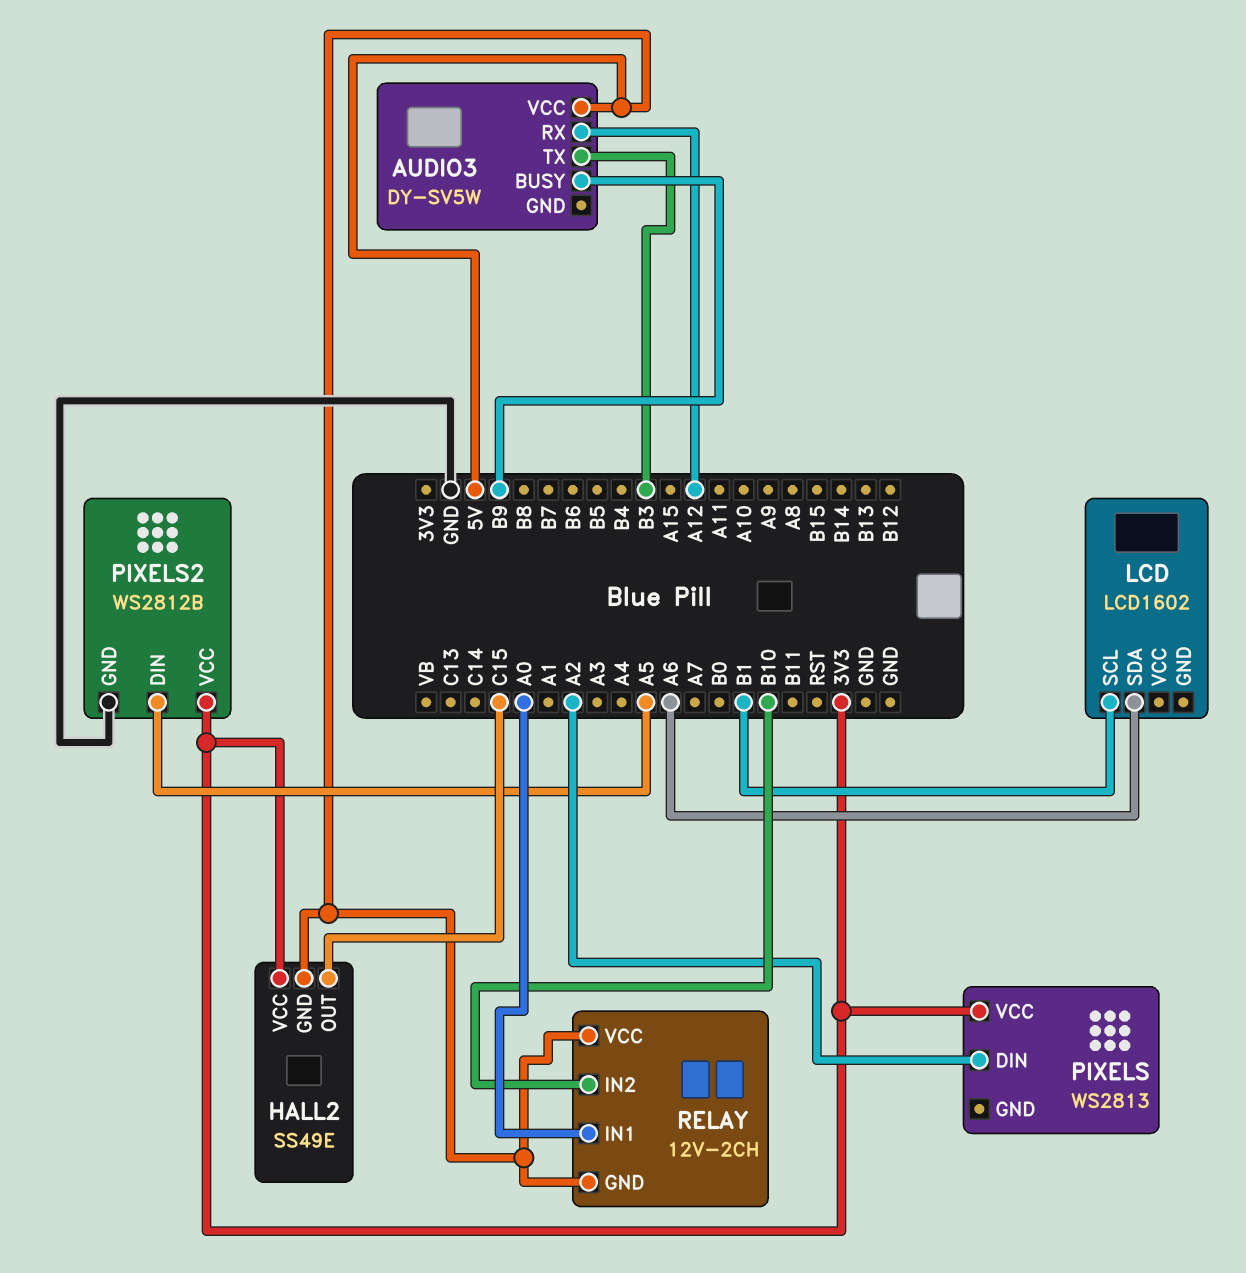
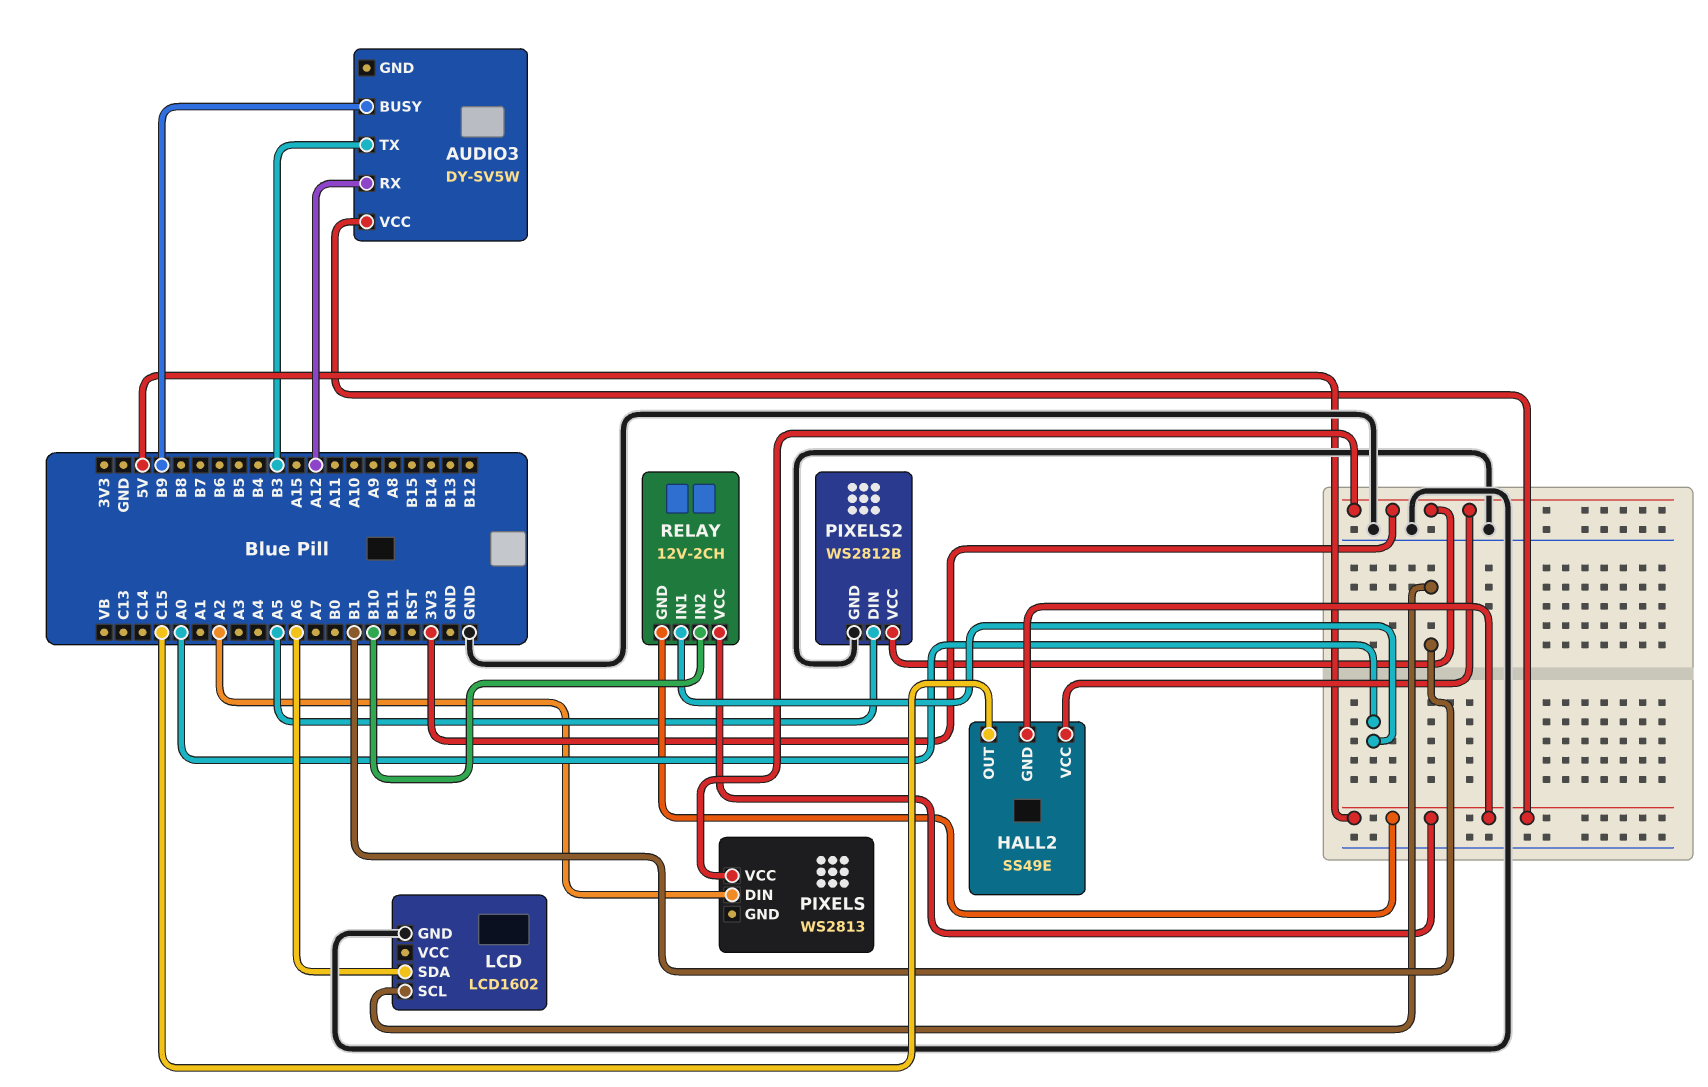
LCD pin GND: none -> GND

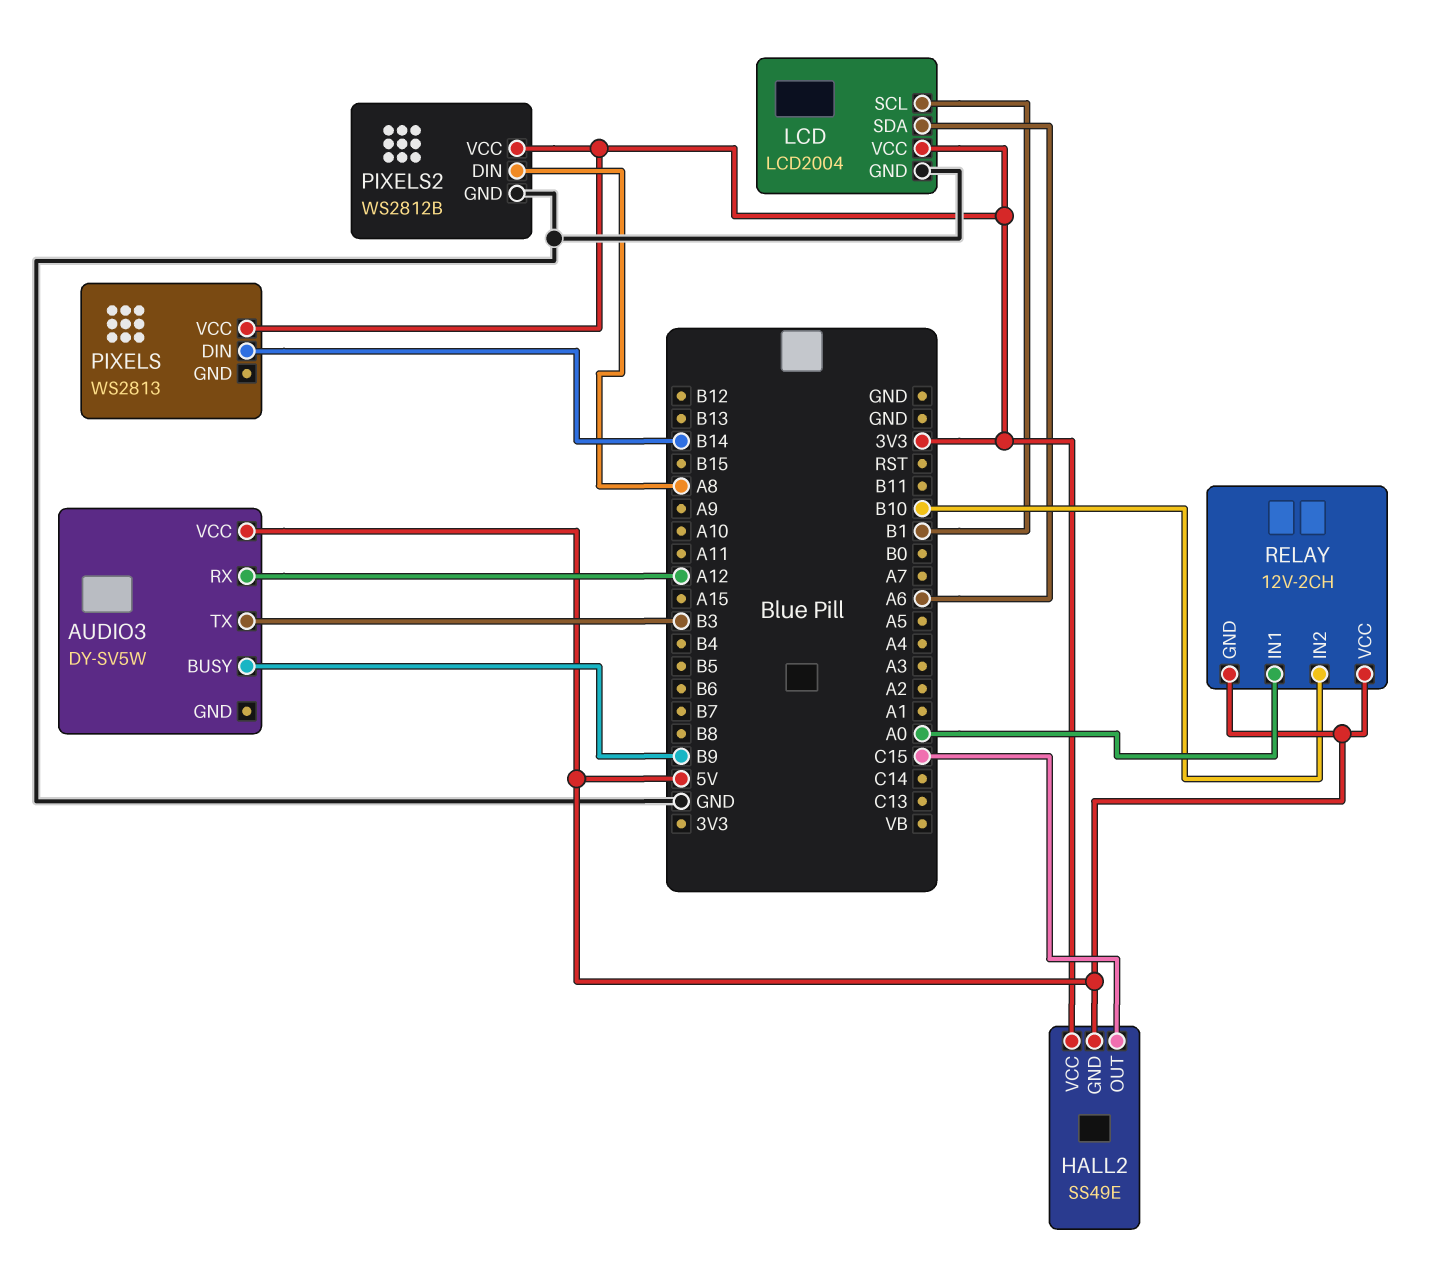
LCD: LCD1602 -> LCD2004
LCD pin VCC: none -> 3V3
PIXELS pin DIN: A2 -> B14
PIXELS2 pin DIN: A5 -> A8

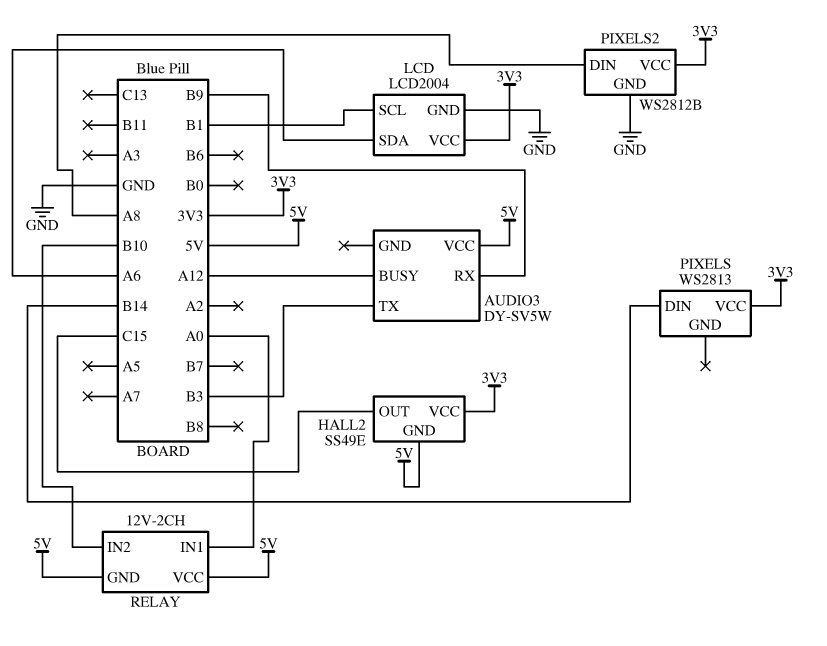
AUDIO3 pin BUSY: B9 -> A12
AUDIO3 pin RX: A12 -> B9

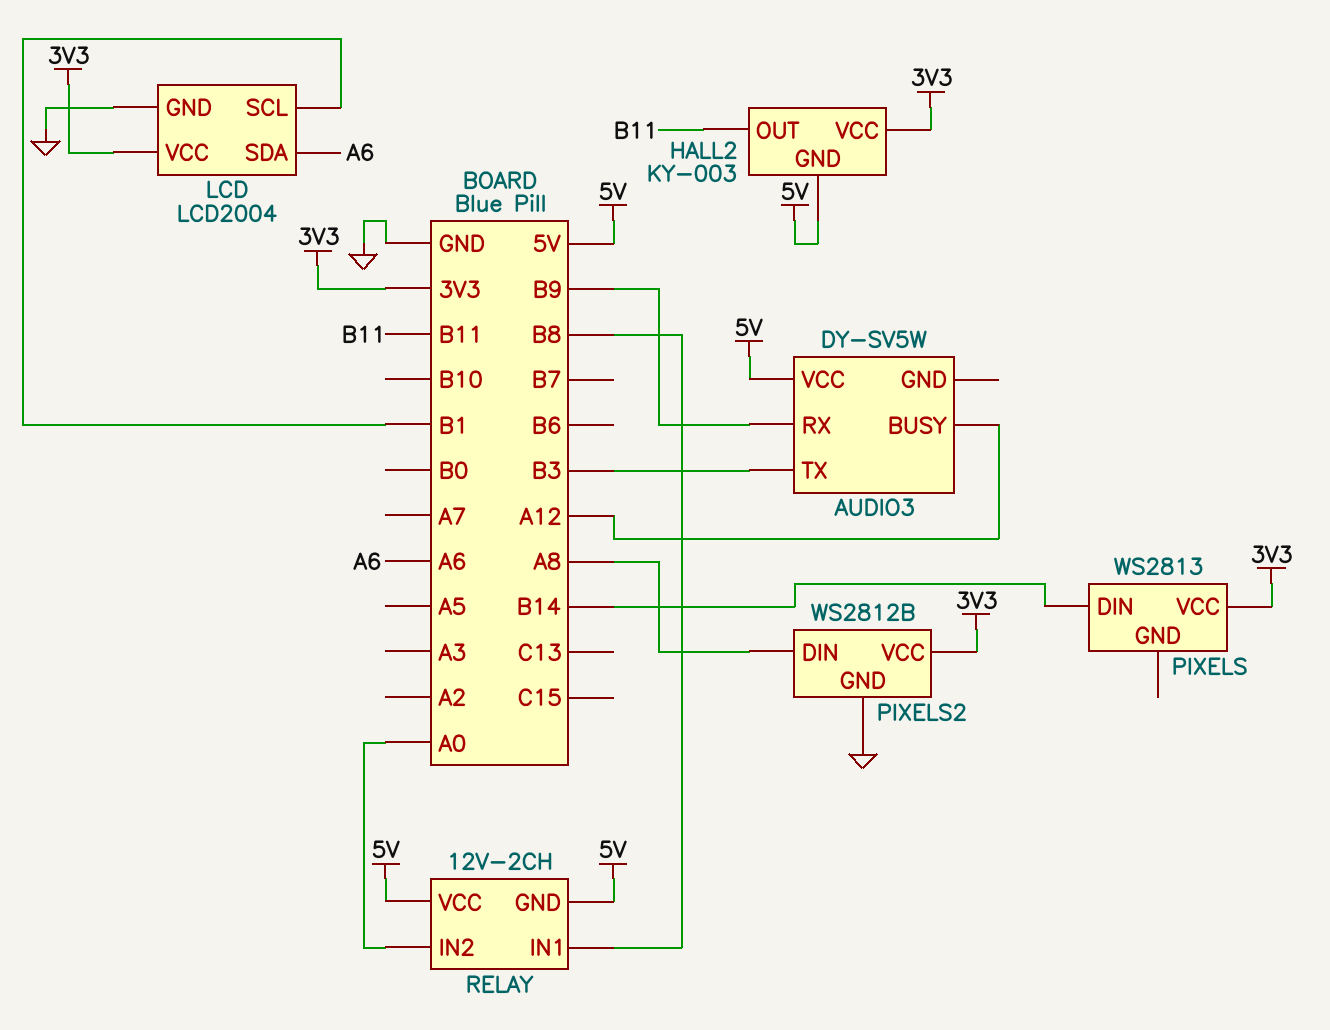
HALL2: SS49E -> KY-003
HALL2 pin OUT: C15 -> B11
RELAY pin IN1: A0 -> B8
RELAY pin IN2: B10 -> A0

